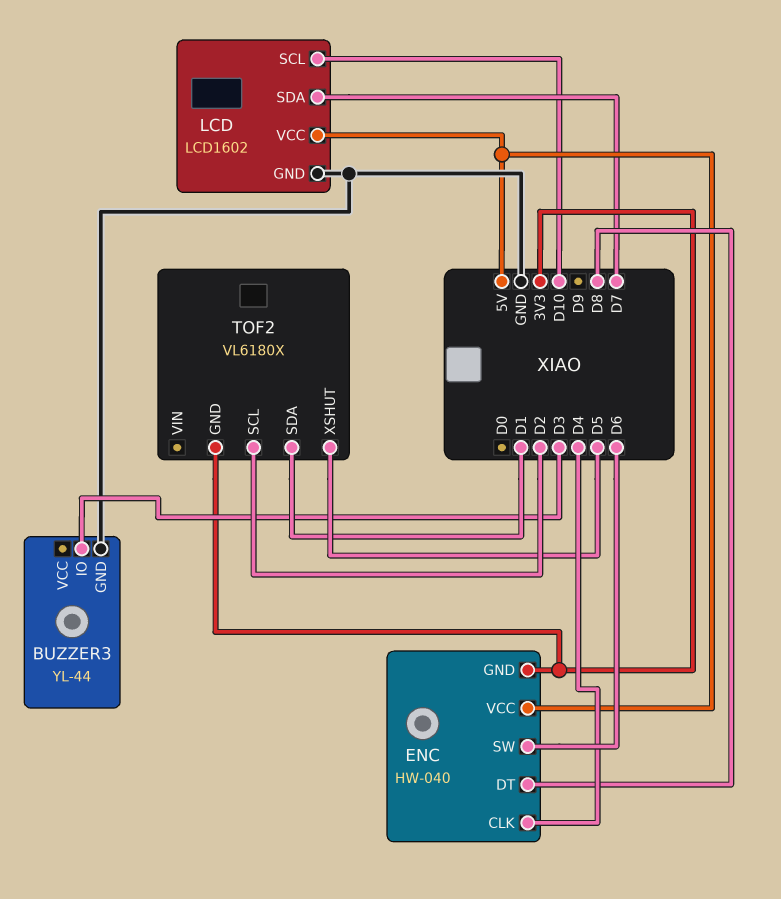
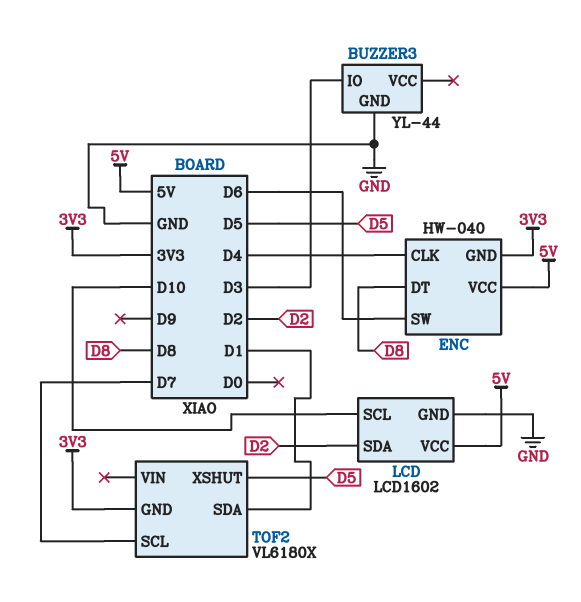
LCD pin SDA: D7 -> D2
TOF2 pin SCL: D2 -> D7

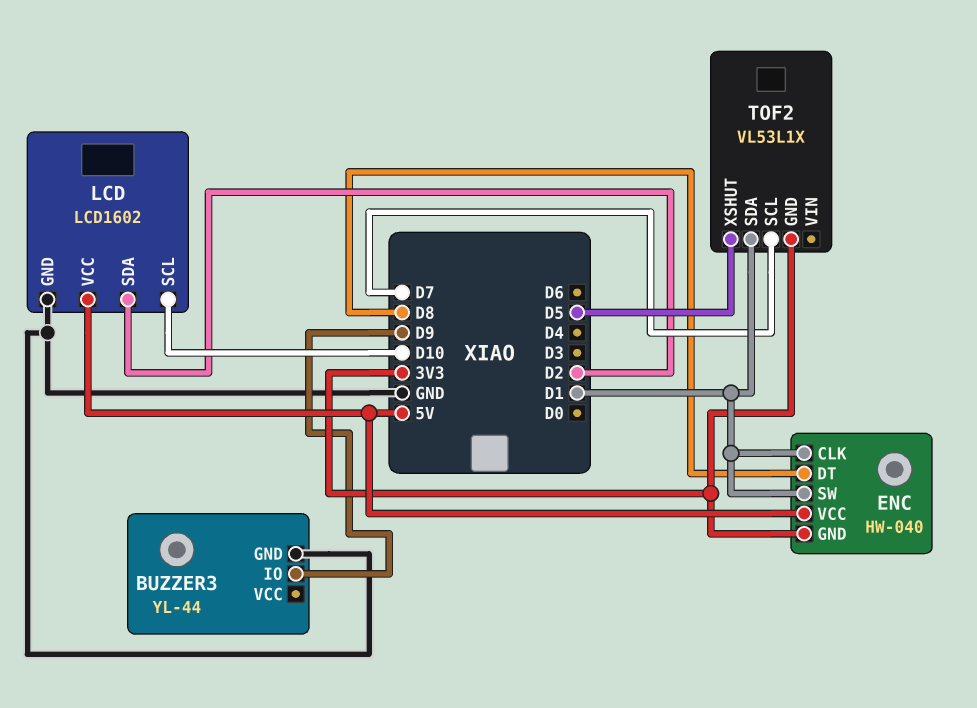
BUZZER3 pin IO: D3 -> D9
ENC pin CLK: D4 -> D1
ENC pin SW: D6 -> D1
TOF2: VL6180X -> VL53L1X

